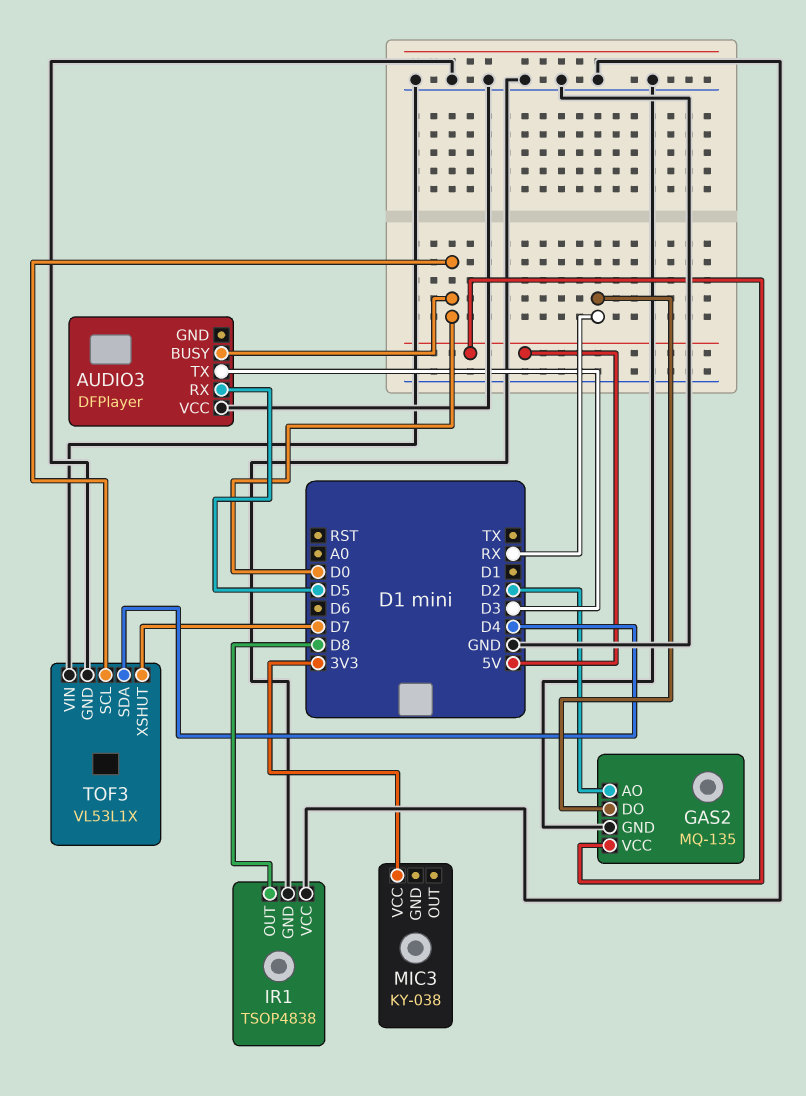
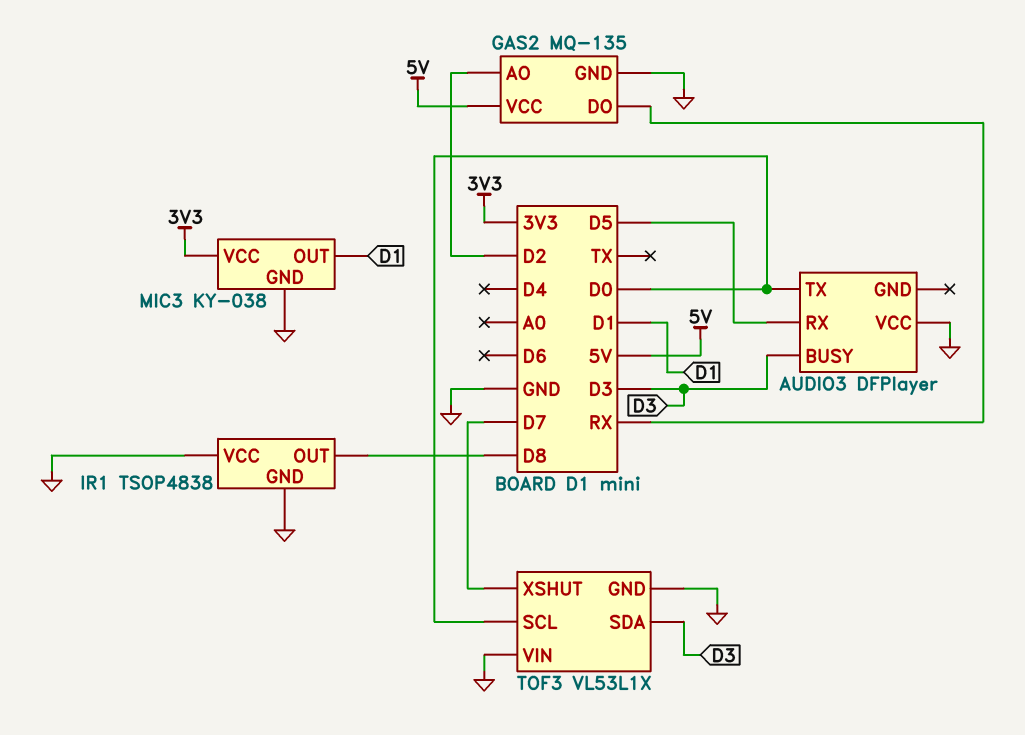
AUDIO3 pin BUSY: D0 -> D3
AUDIO3 pin TX: D3 -> D0
MIC3 pin GND: none -> GND
MIC3 pin OUT: none -> D1
TOF3 pin SDA: D4 -> D3

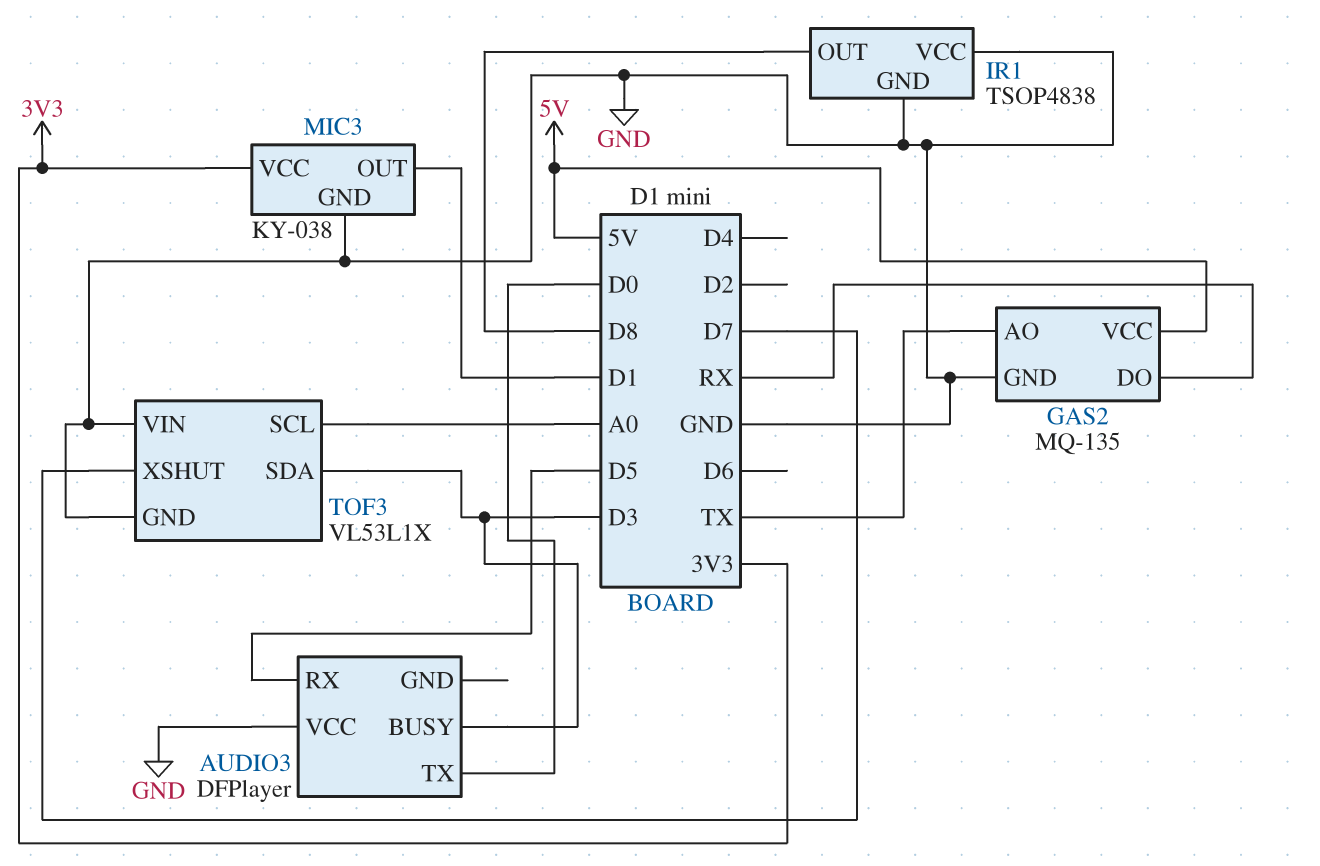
GAS2 pin AO: D2 -> TX
TOF3 pin SCL: D0 -> A0

